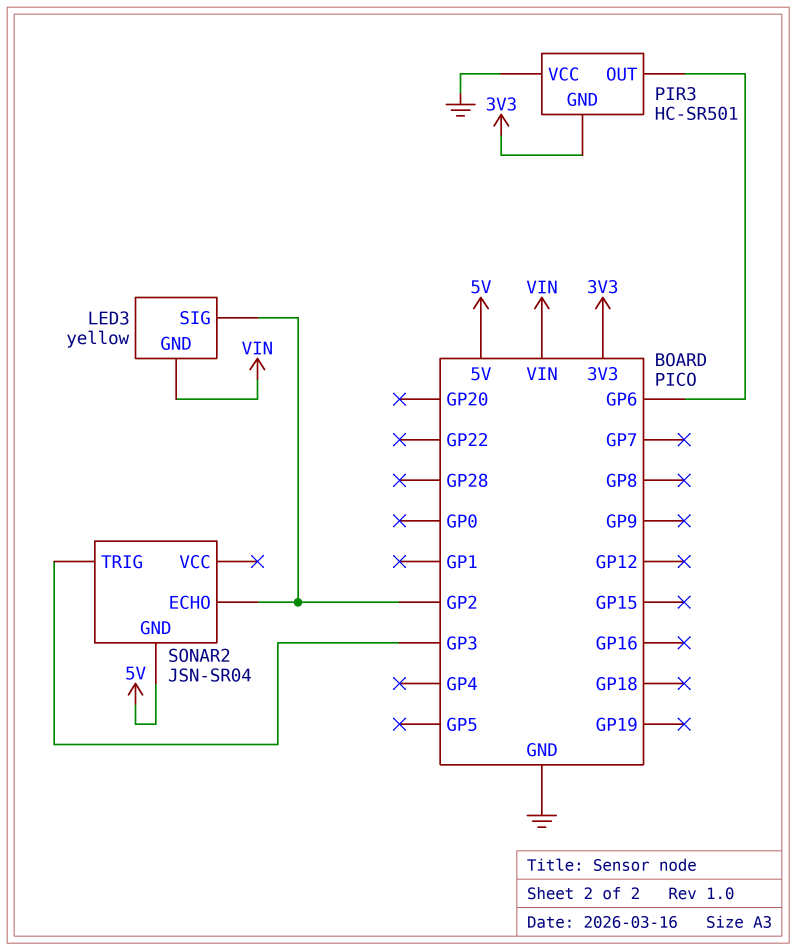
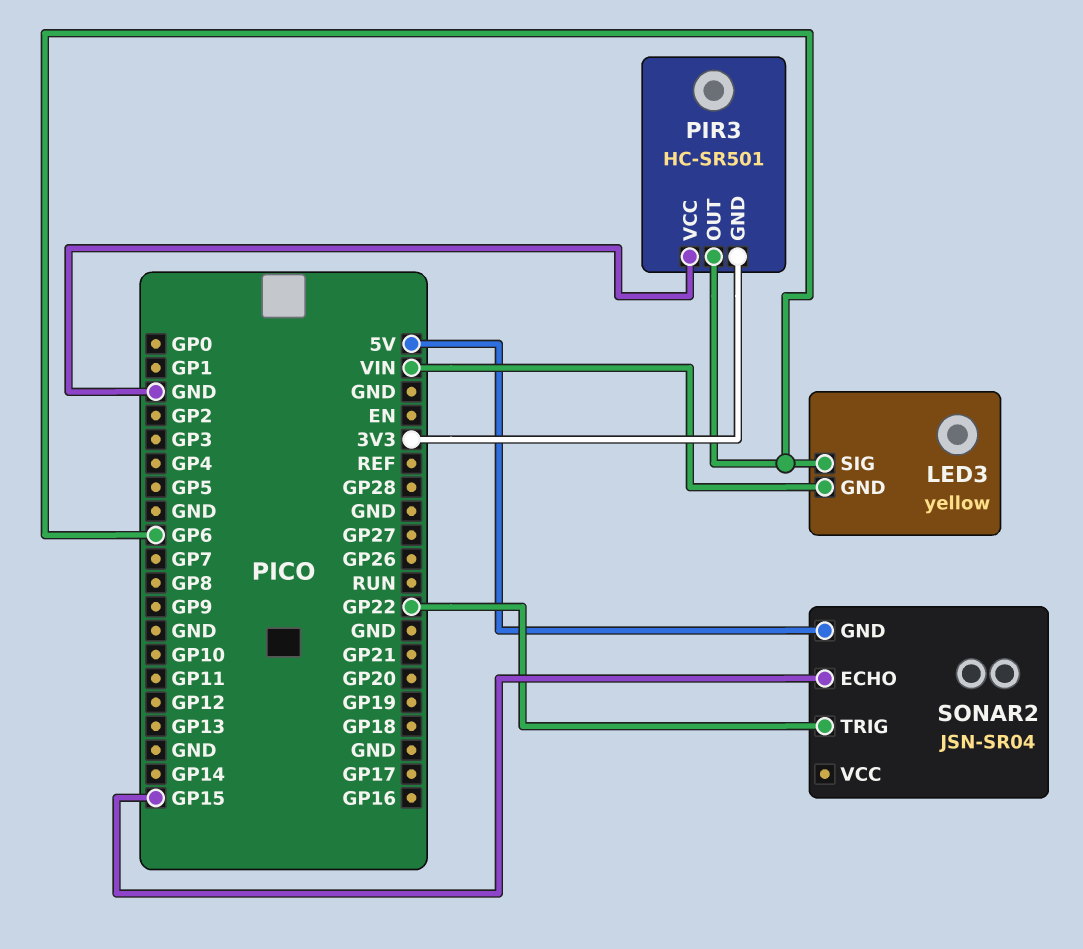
LED3 pin SIG: GP2 -> GP6
SONAR2 pin ECHO: GP2 -> GP15
SONAR2 pin TRIG: GP3 -> GP22

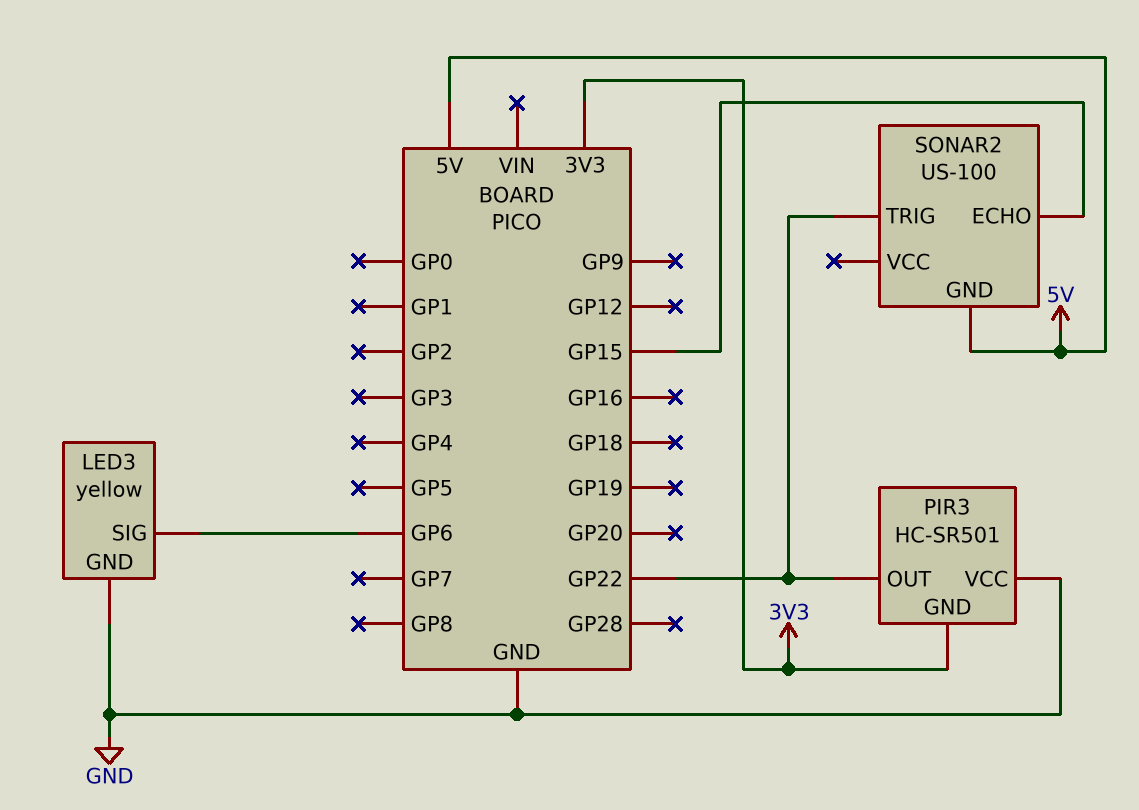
LED3 pin GND: VIN -> GND
PIR3 pin OUT: GP6 -> GP22
SONAR2: JSN-SR04 -> US-100

